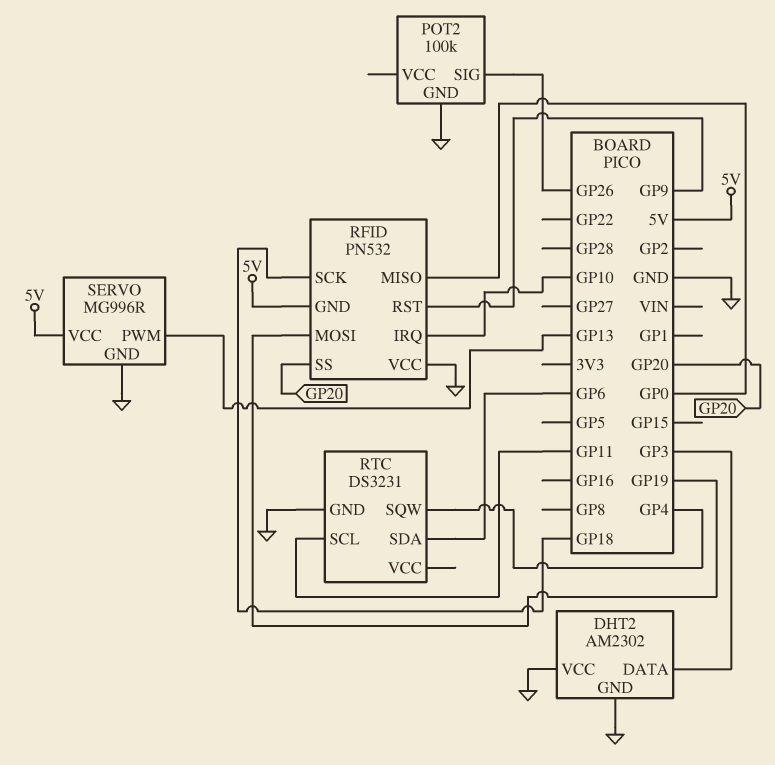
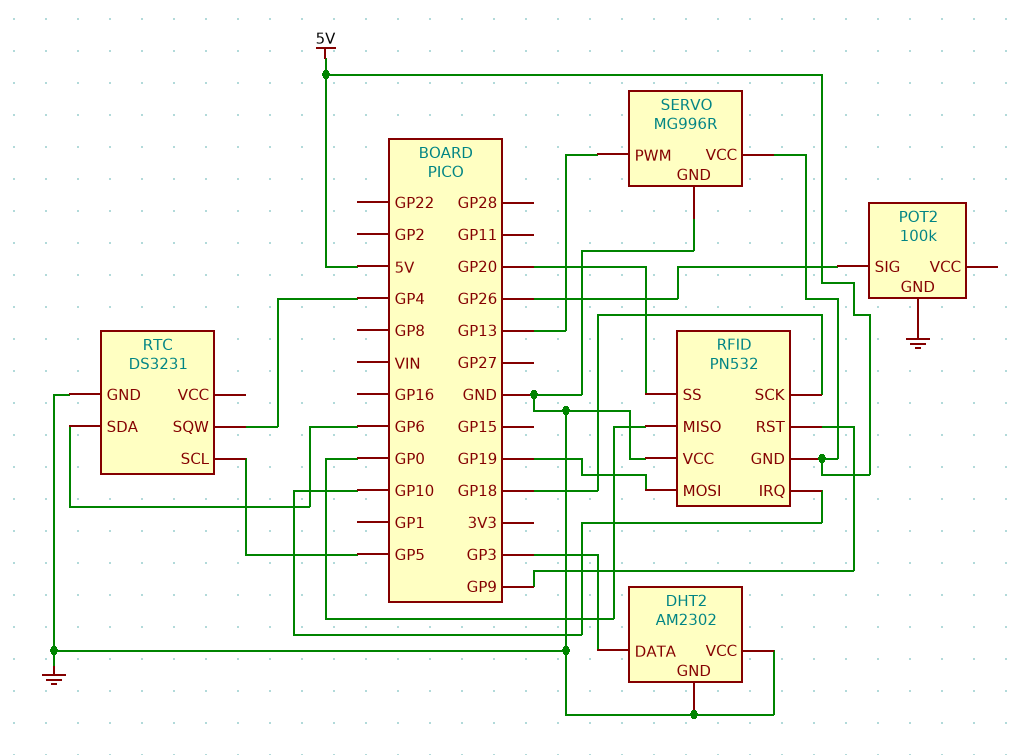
RTC pin SCL: GP11 -> GP5

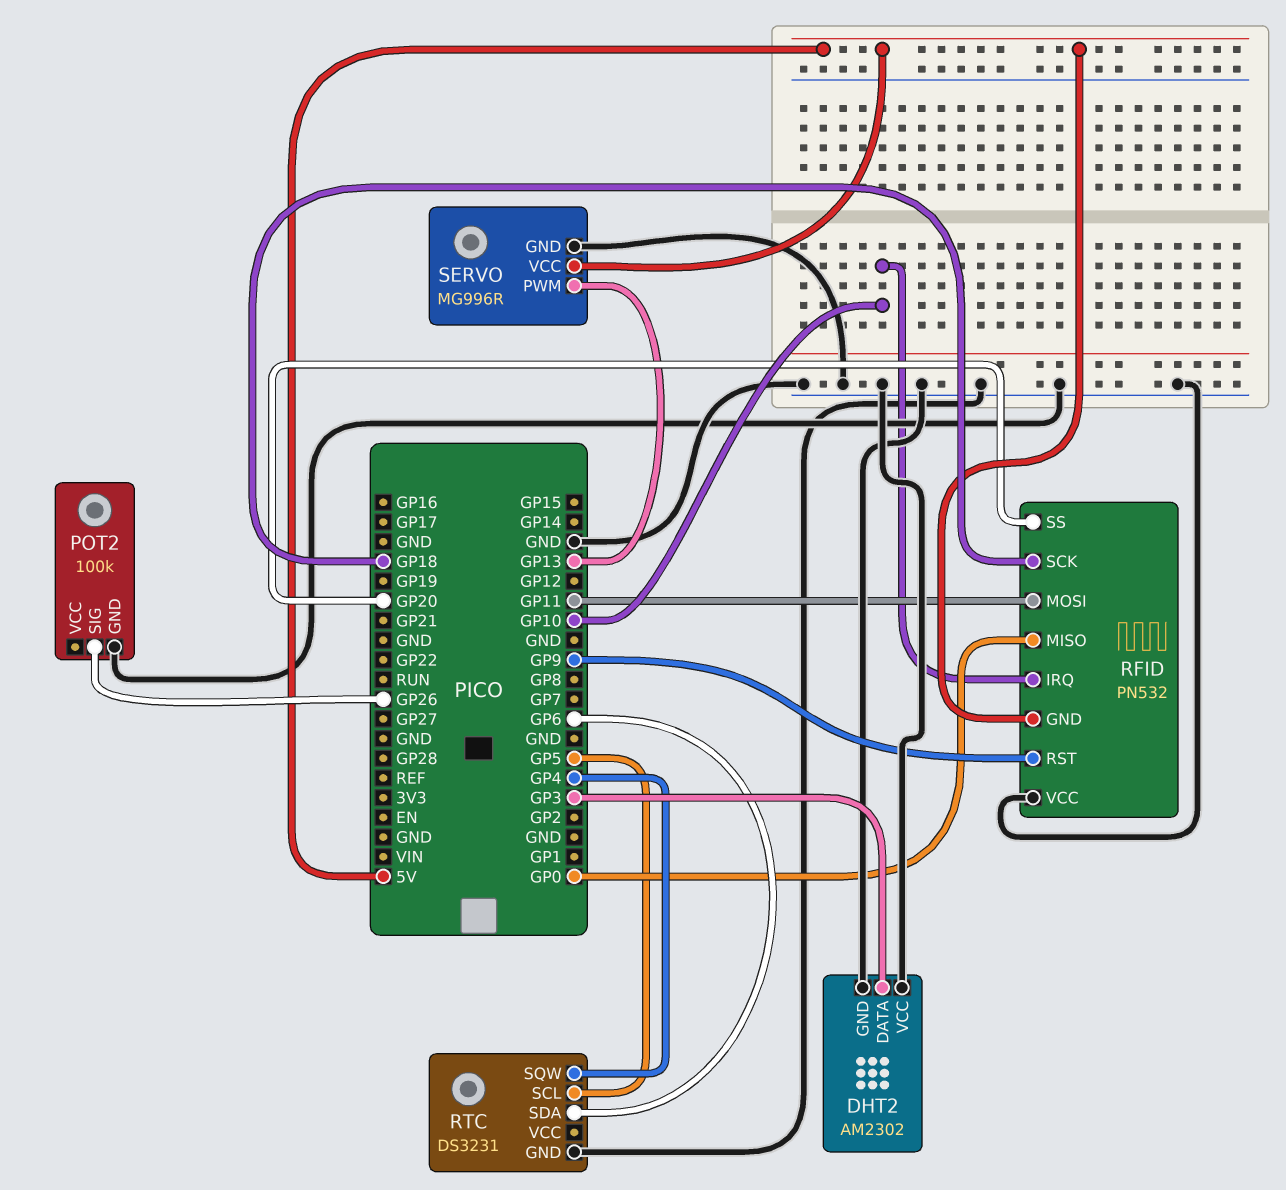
RFID pin MOSI: GP19 -> GP11

